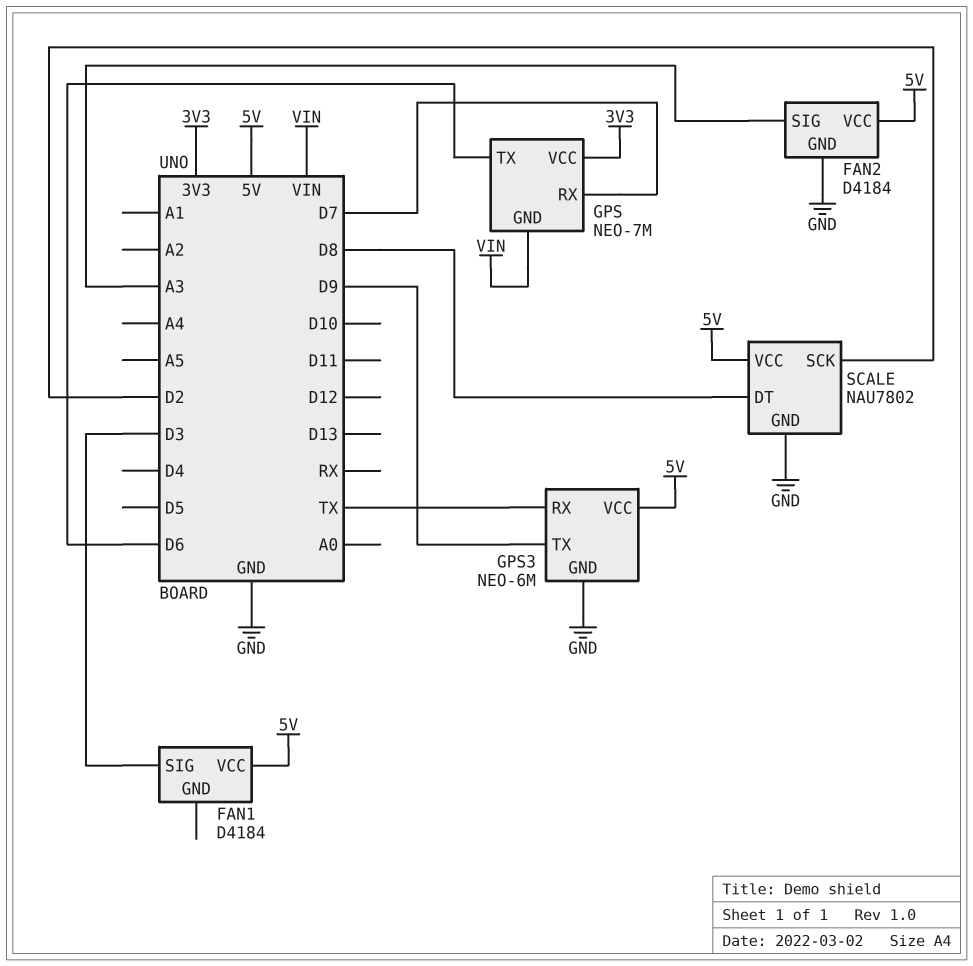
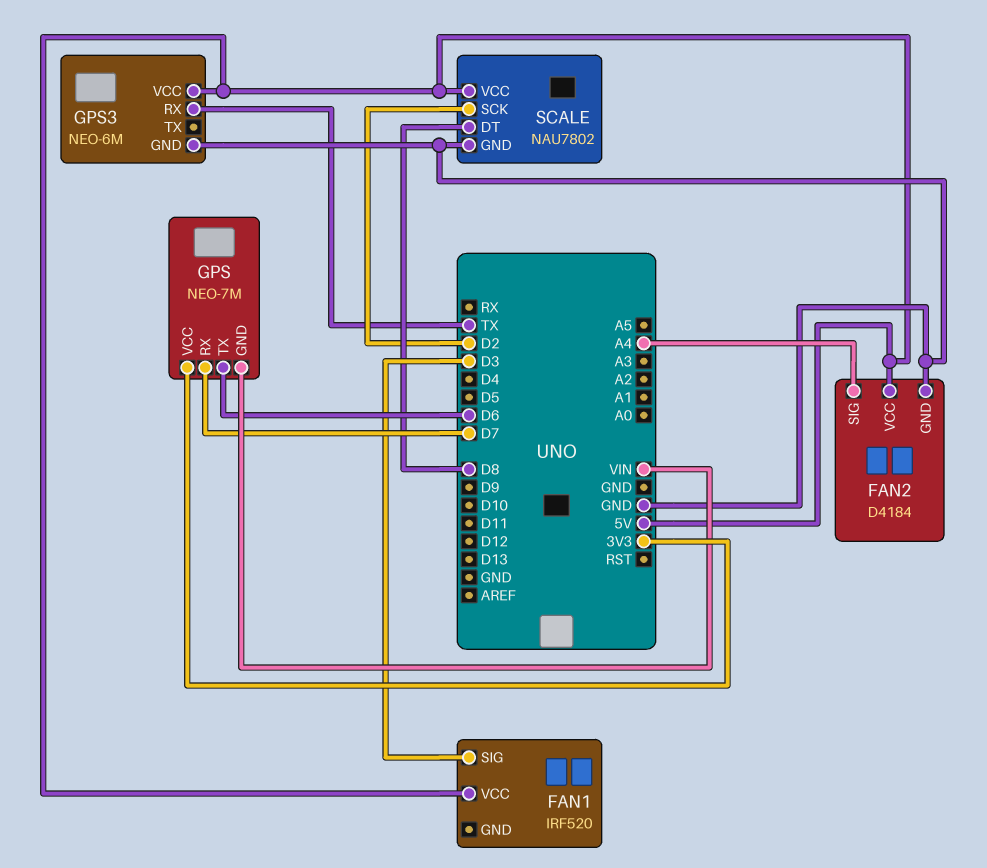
FAN1: D4184 -> IRF520
FAN2 pin SIG: A3 -> A4
GPS3 pin TX: D9 -> none

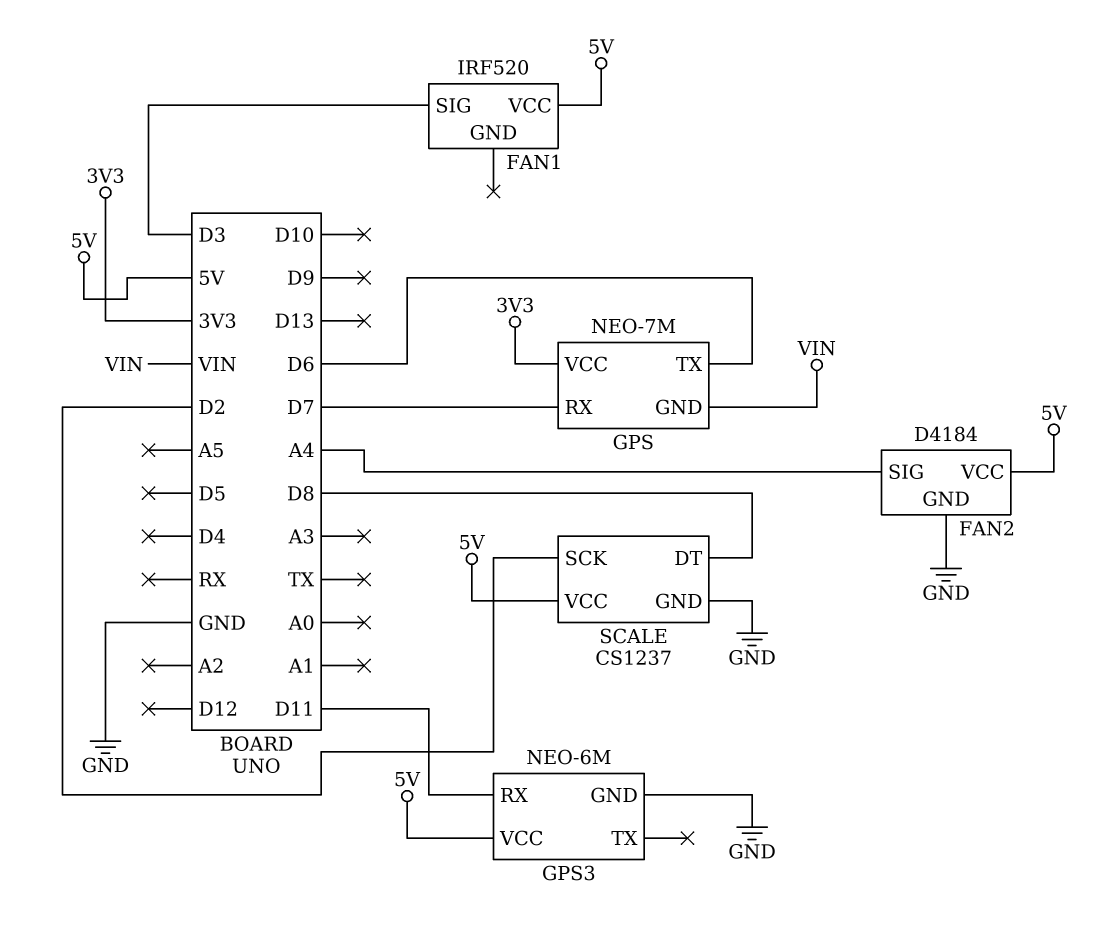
GPS3 pin RX: TX -> D11
SCALE: NAU7802 -> CS1237

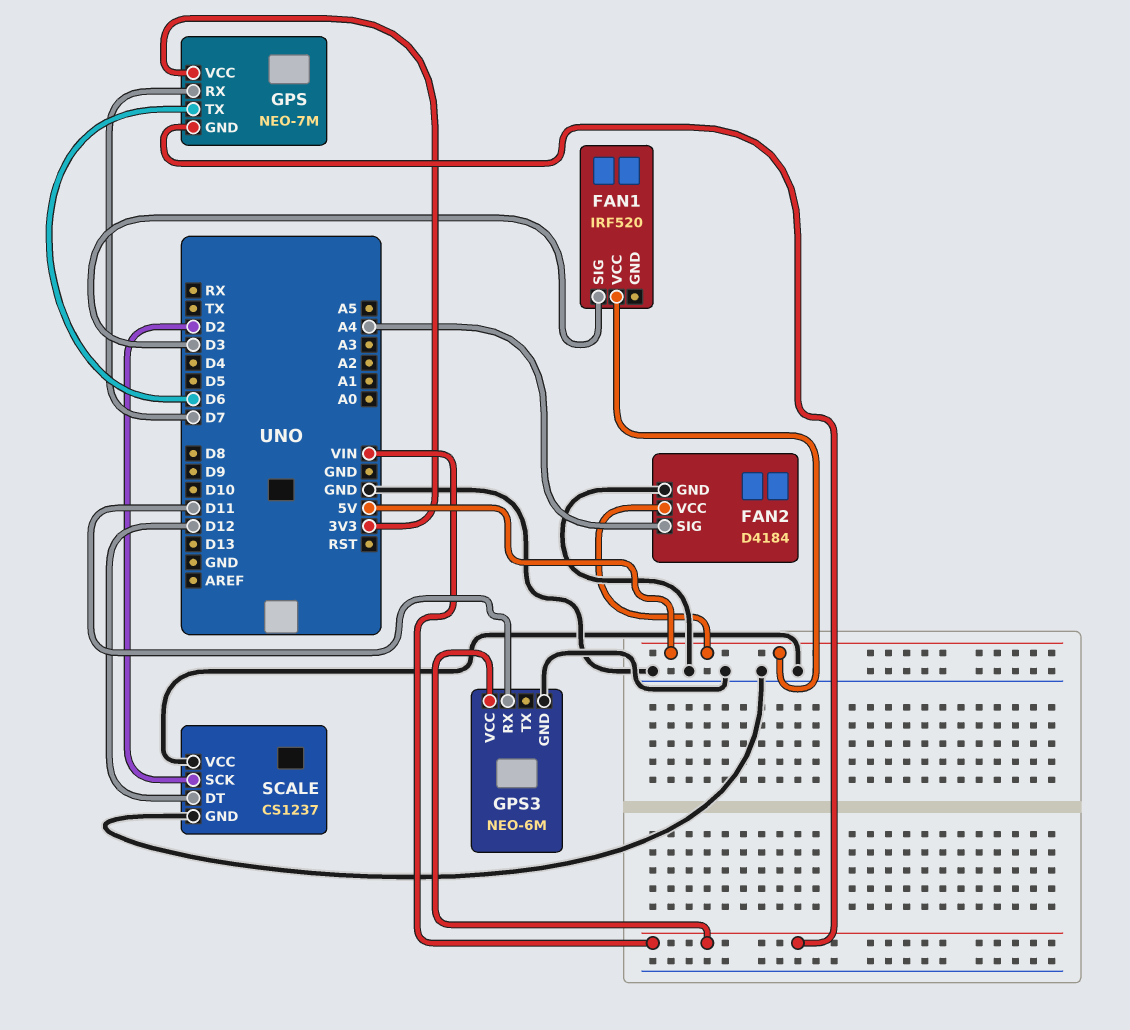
GPS3 pin VCC: 5V -> VIN
SCALE pin DT: D8 -> D12
SCALE pin VCC: 5V -> GND

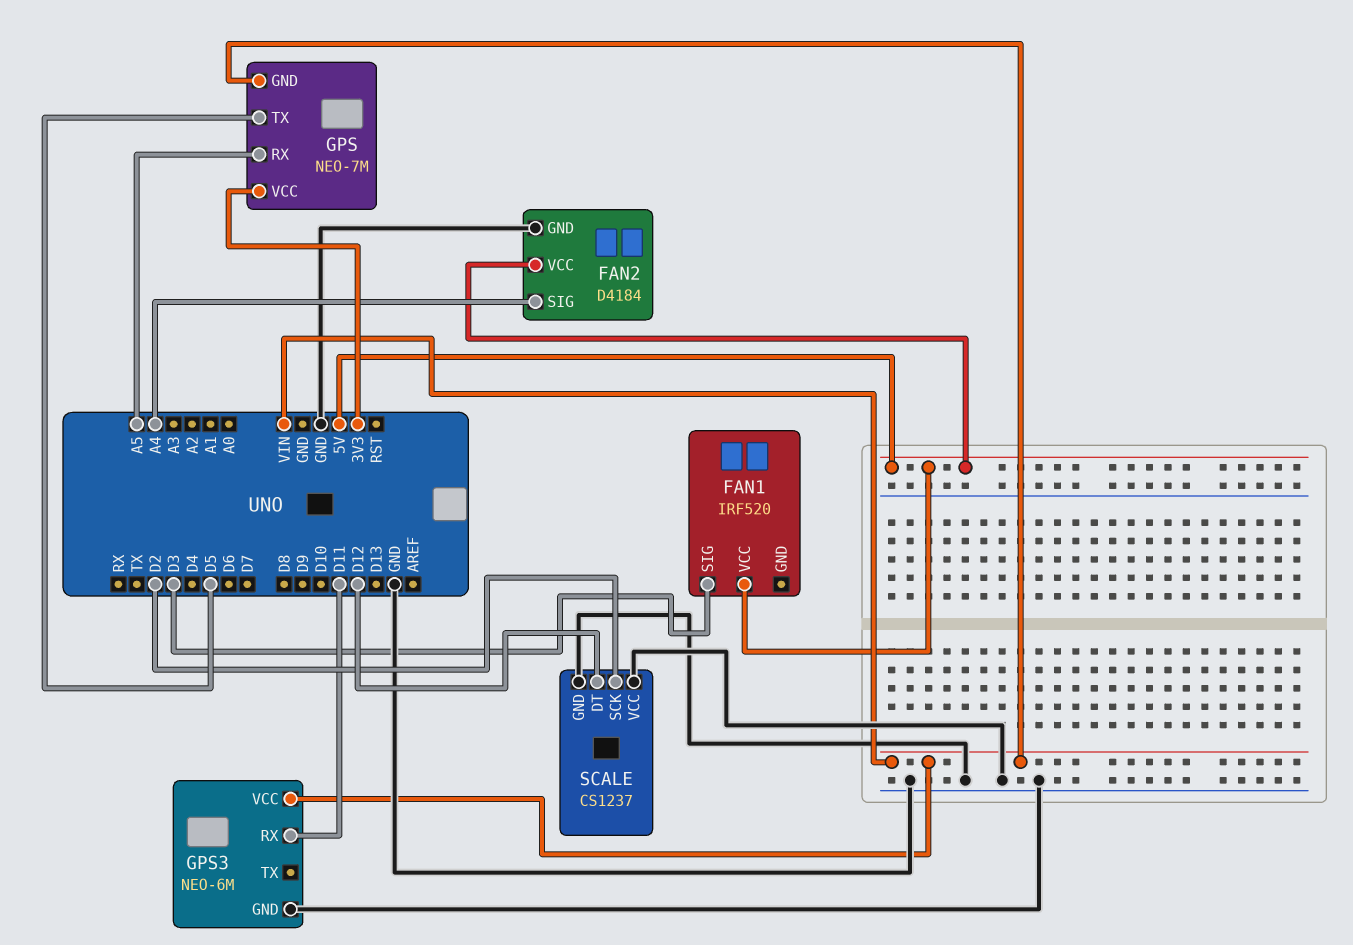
GPS pin RX: D7 -> A5
GPS pin TX: D6 -> D5

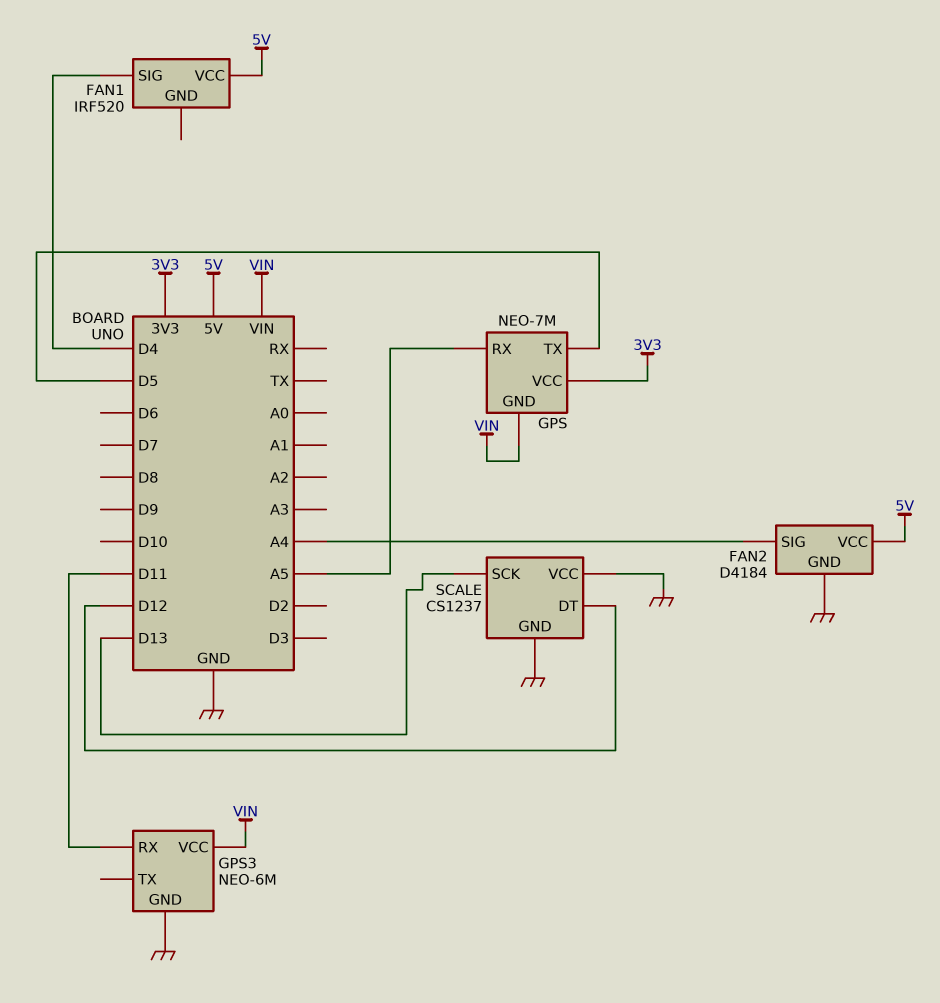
FAN1 pin SIG: D3 -> D4
SCALE pin SCK: D2 -> D13

